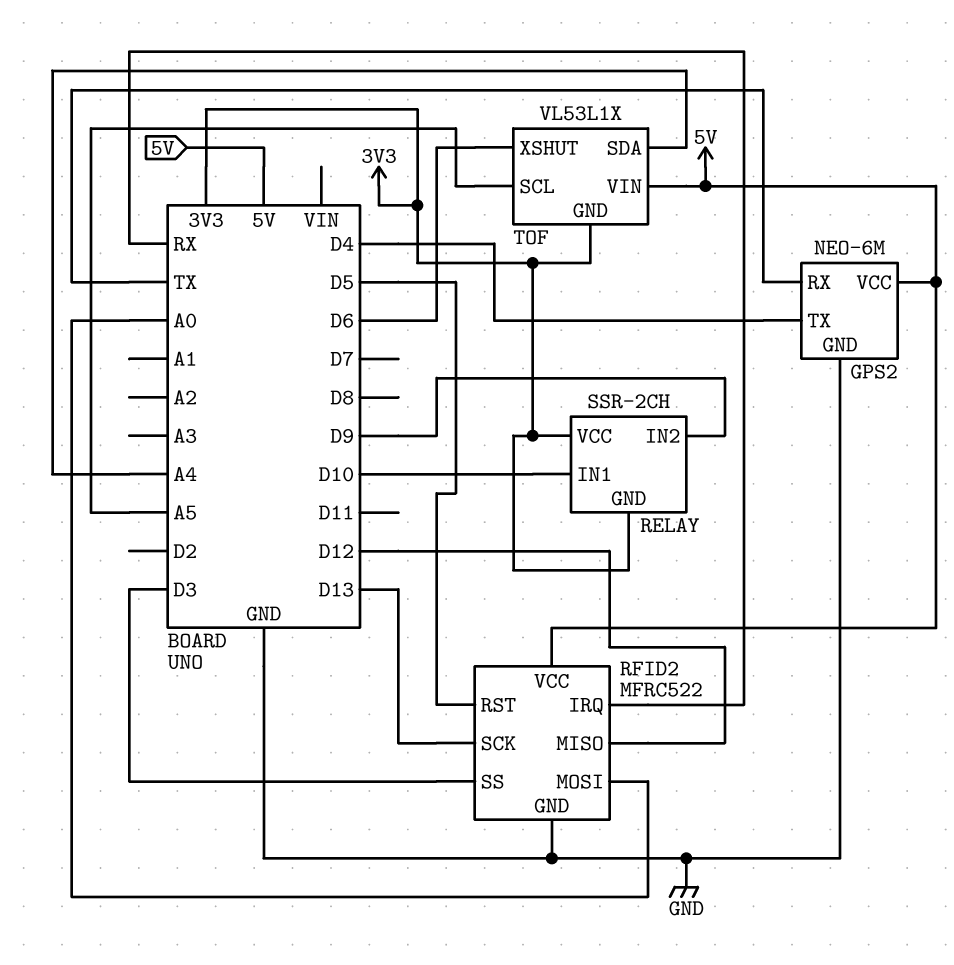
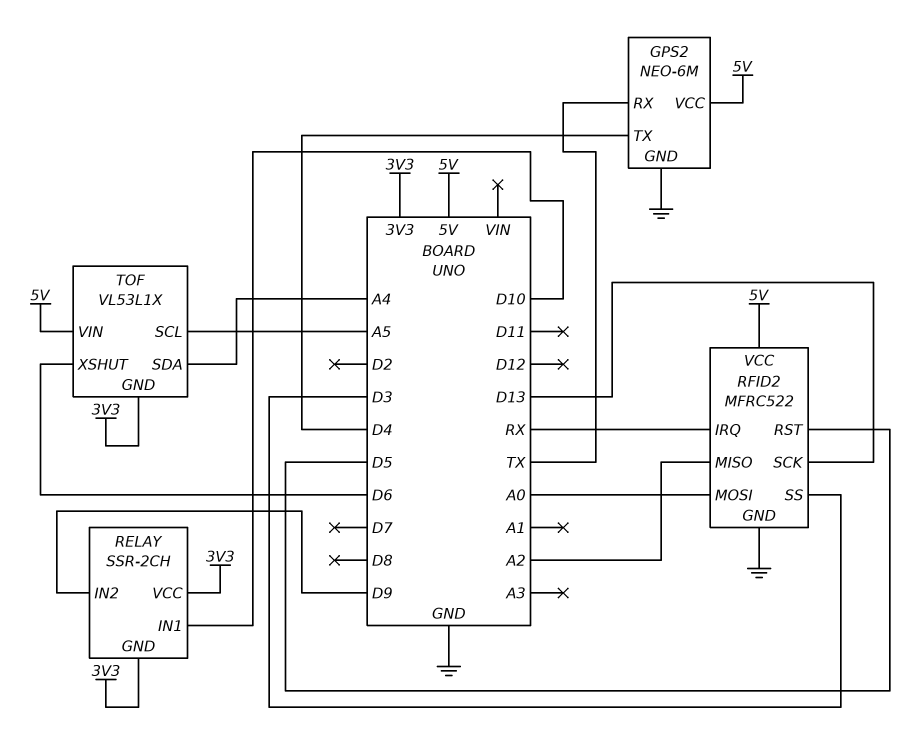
RFID2 pin MISO: D12 -> A2

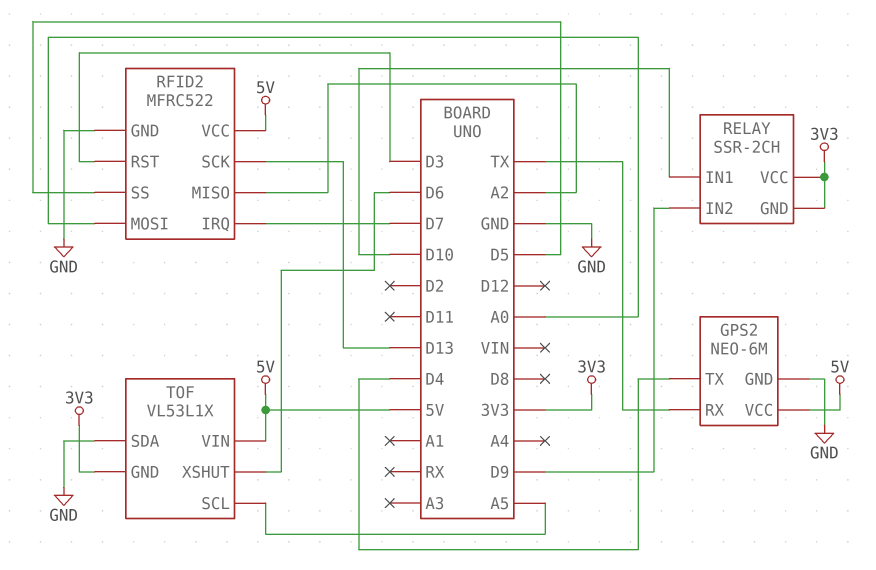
RFID2 pin IRQ: RX -> D7
RFID2 pin RST: D5 -> D3
RFID2 pin SS: D3 -> D5
TOF pin SDA: A4 -> GND

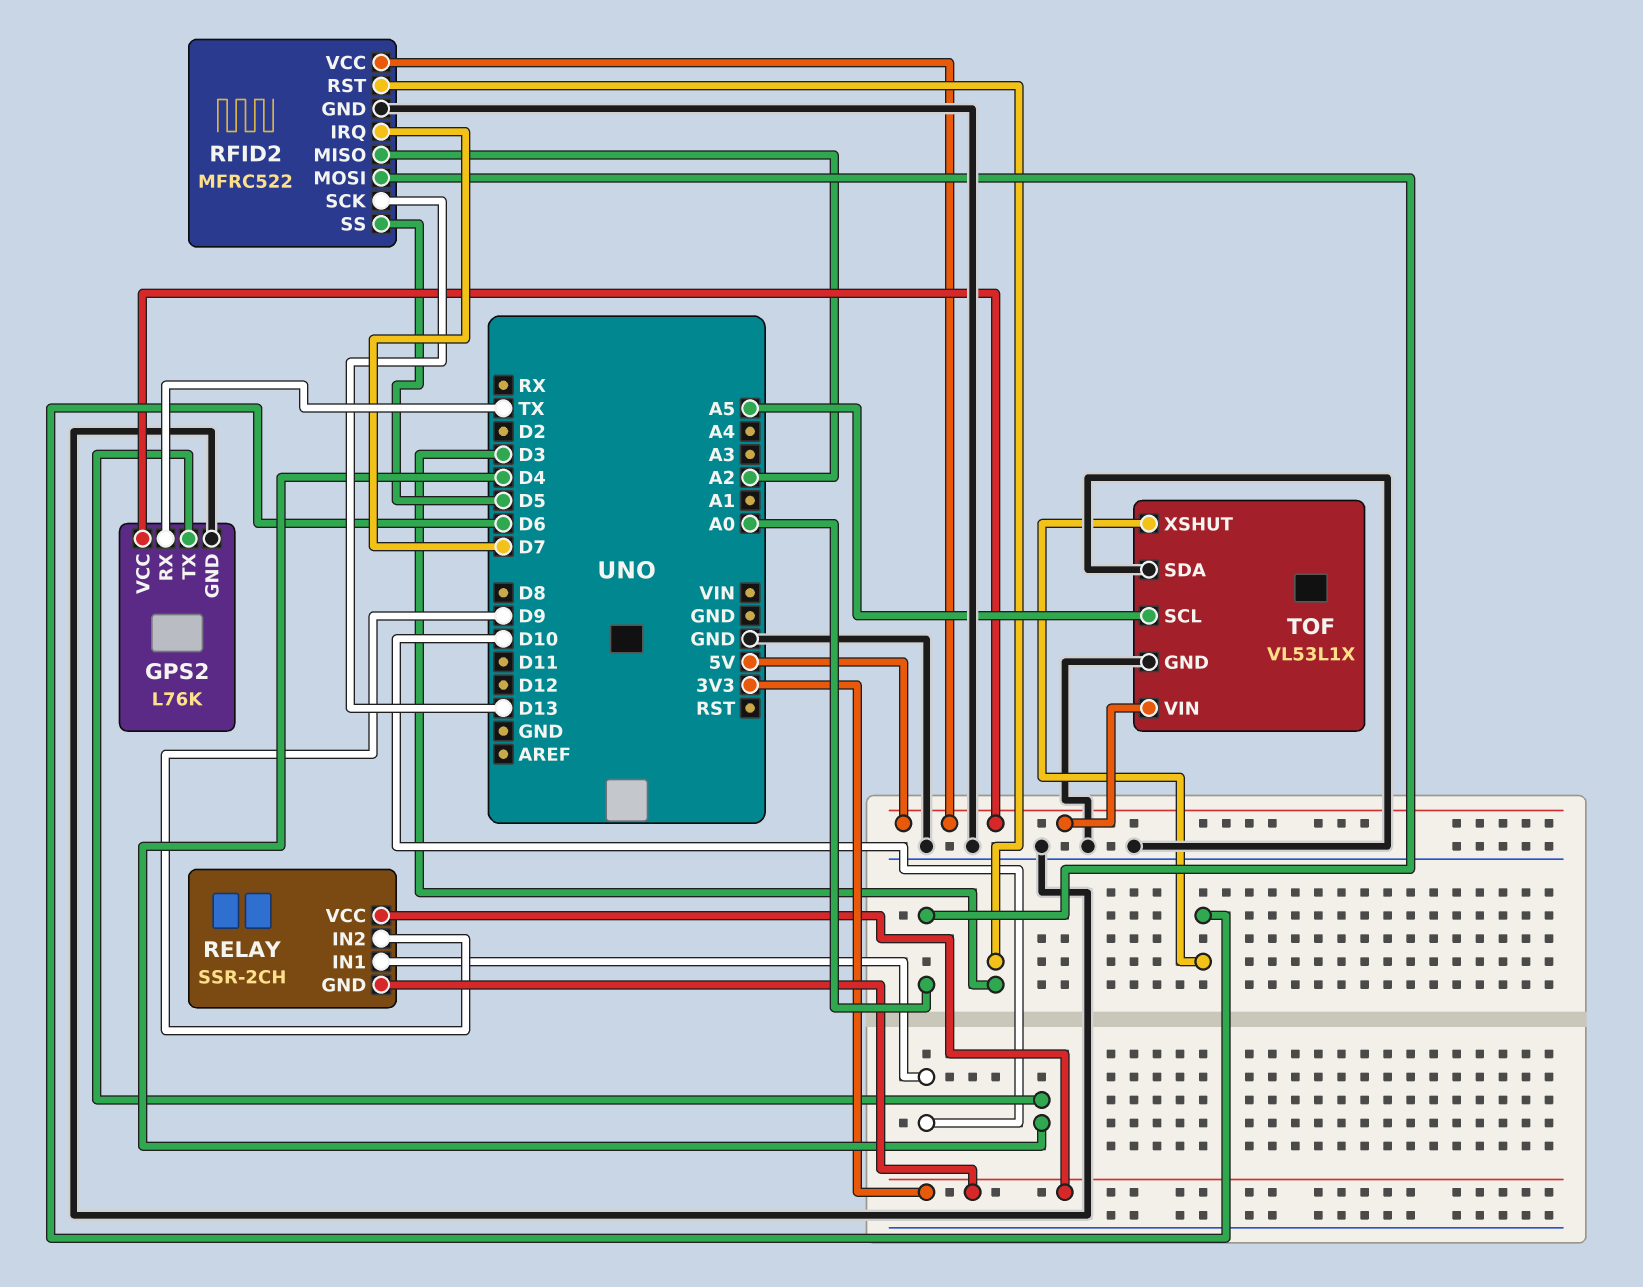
GPS2: NEO-6M -> L76K
TOF pin GND: 3V3 -> GND

